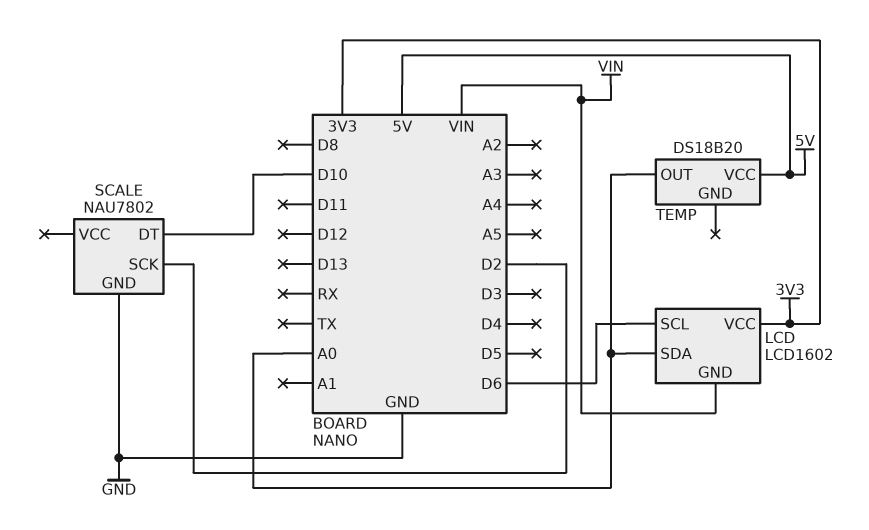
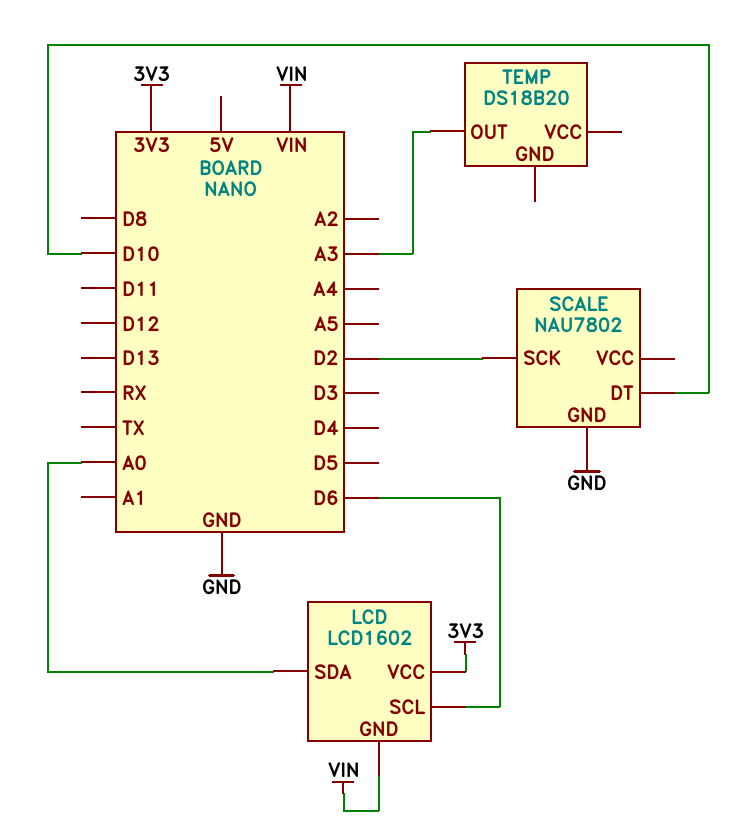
TEMP pin OUT: A0 -> A3
TEMP pin VCC: 5V -> none

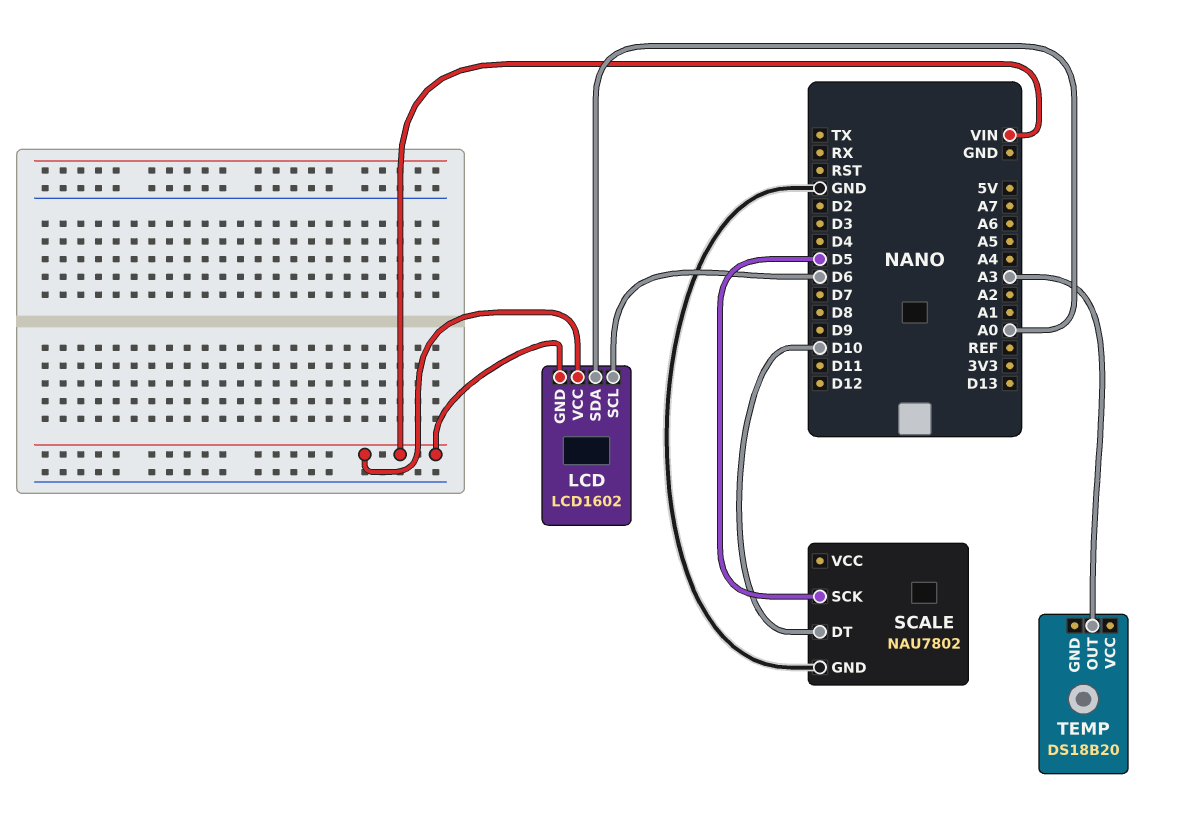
LCD pin VCC: 3V3 -> VIN
SCALE pin SCK: D2 -> D5

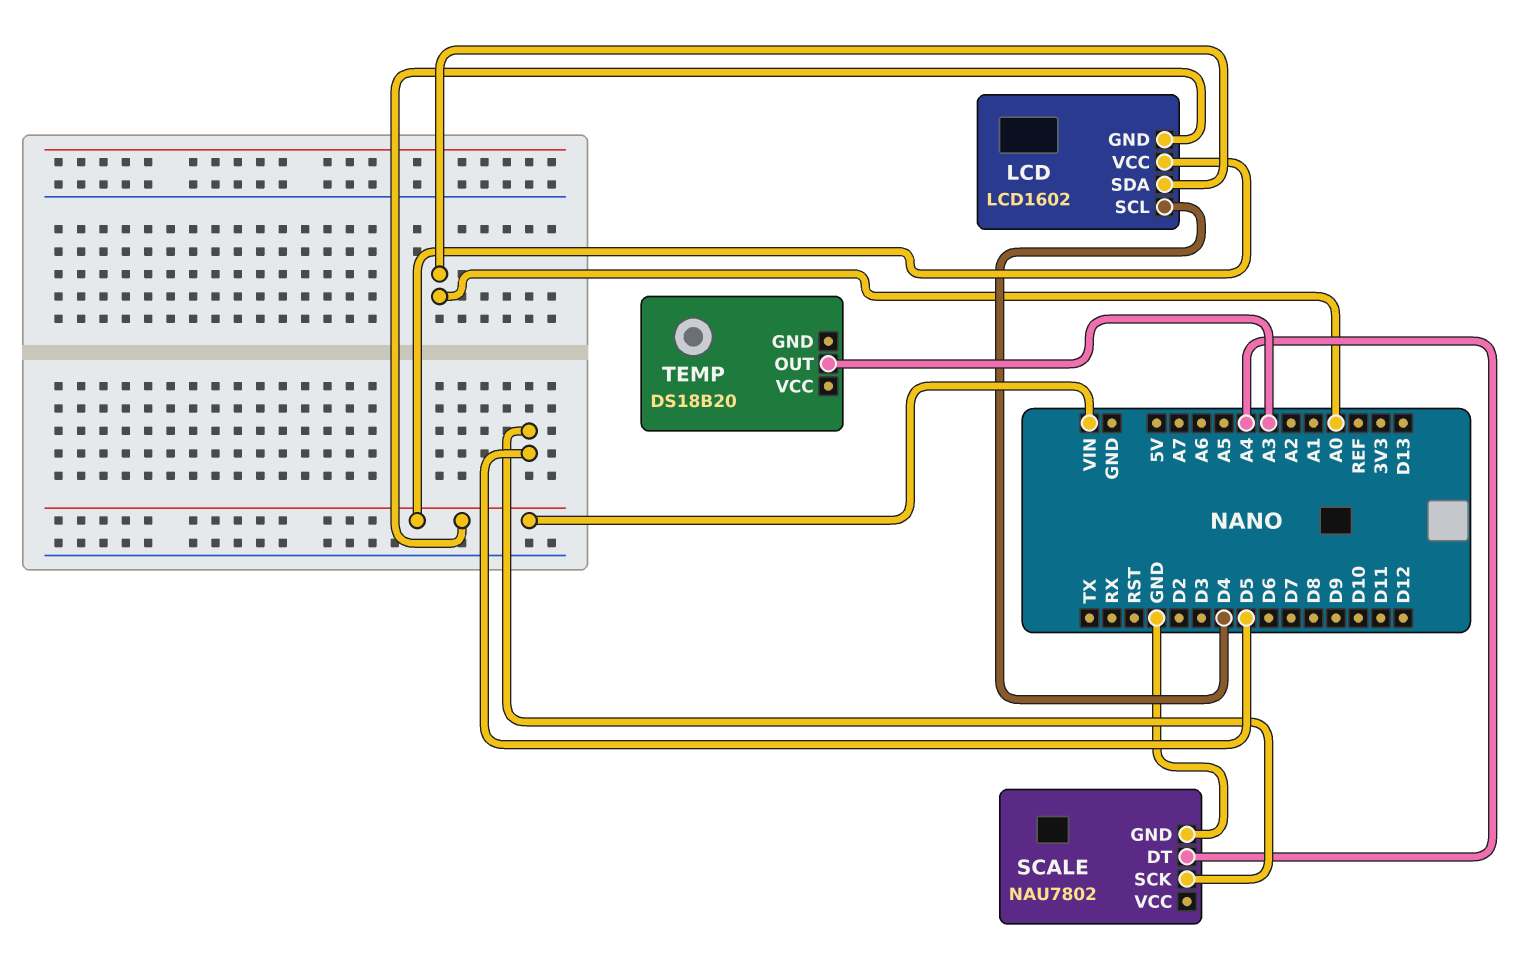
LCD pin SCL: D6 -> D4
SCALE pin DT: D10 -> A4

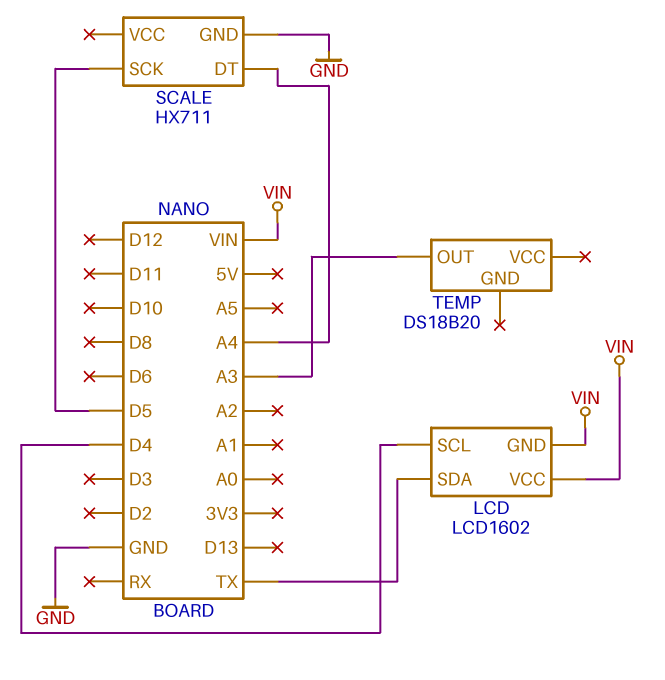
LCD pin SDA: A0 -> TX
SCALE: NAU7802 -> HX711

